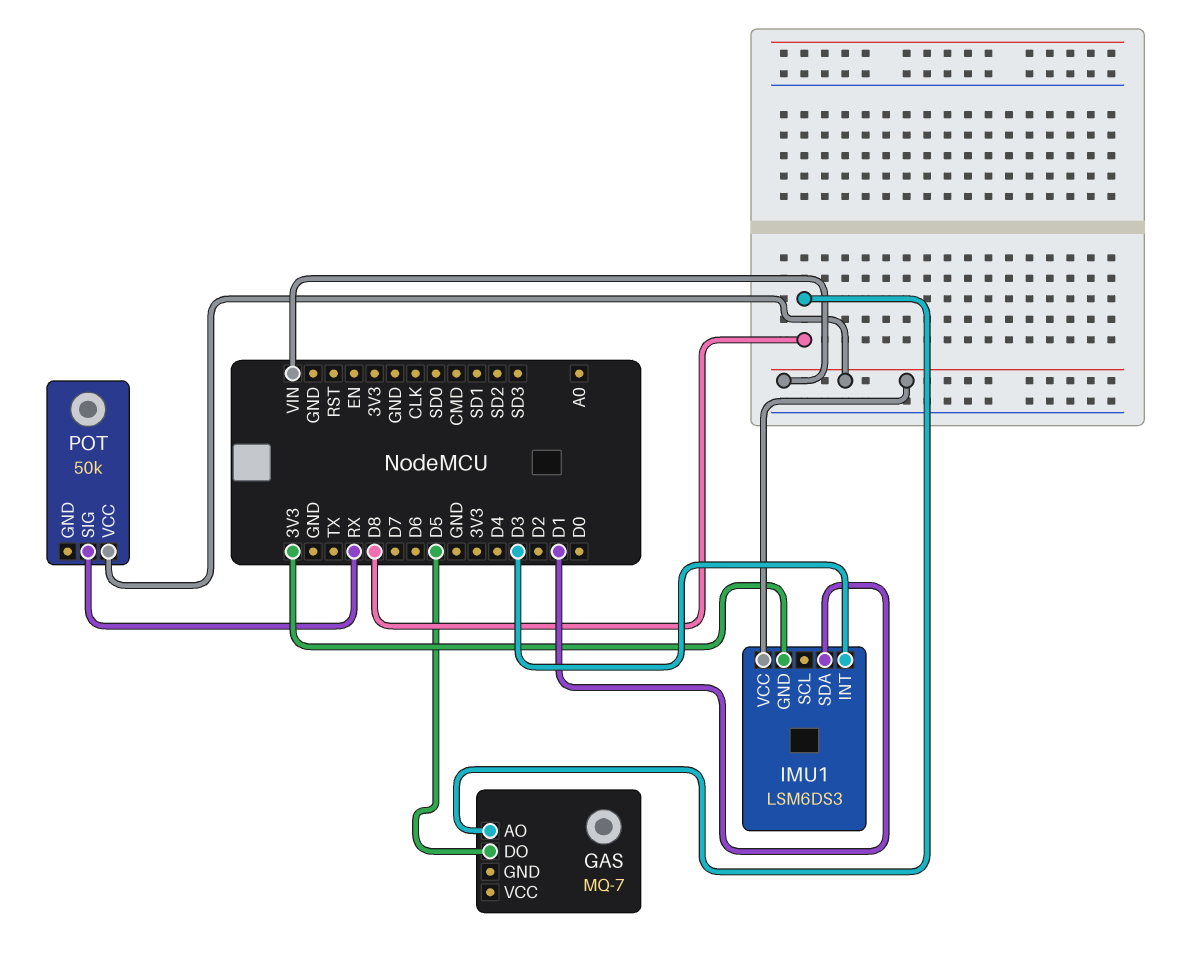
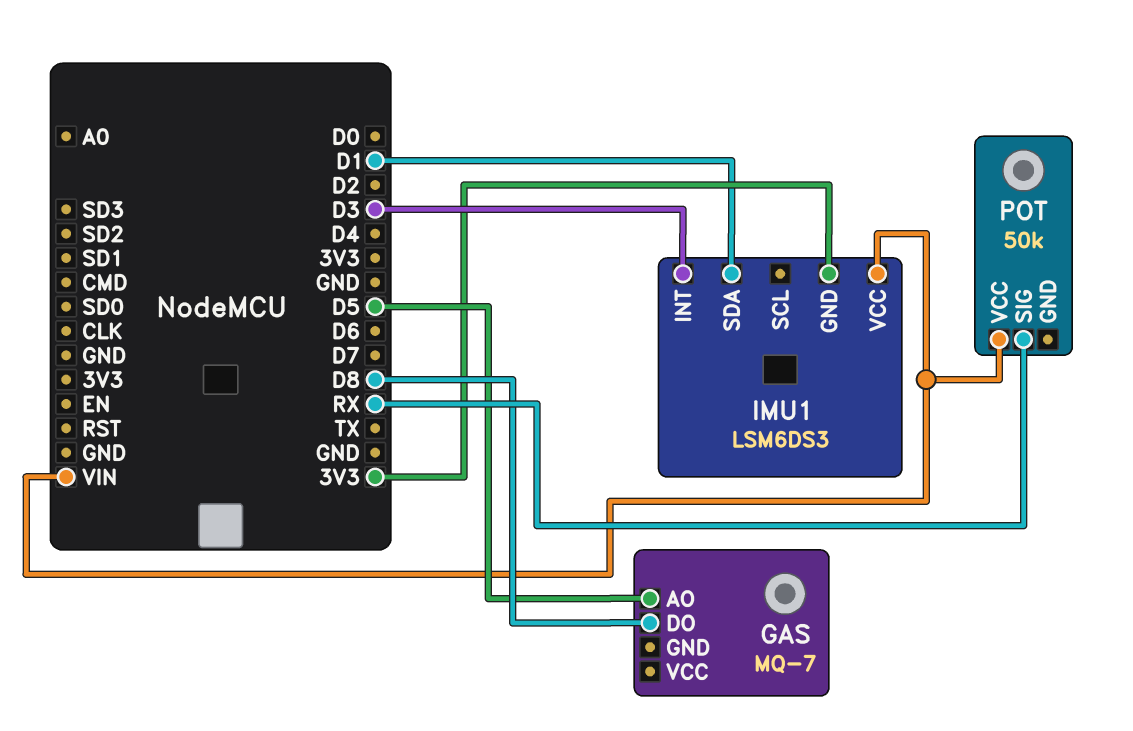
GAS pin AO: D8 -> D5
GAS pin DO: D5 -> D8

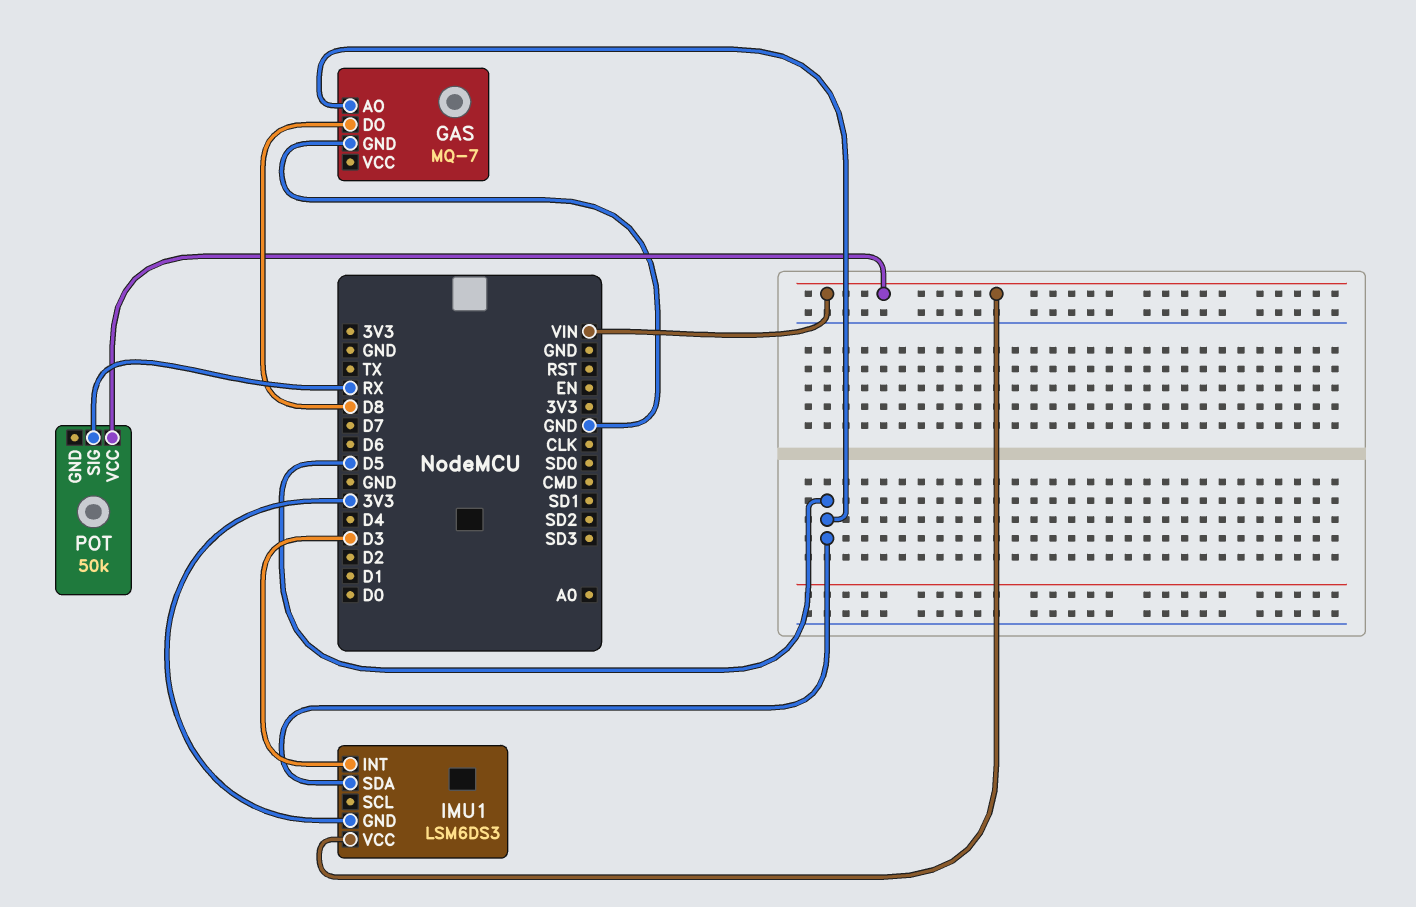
GAS pin GND: none -> GND
IMU1 pin SDA: D1 -> D5

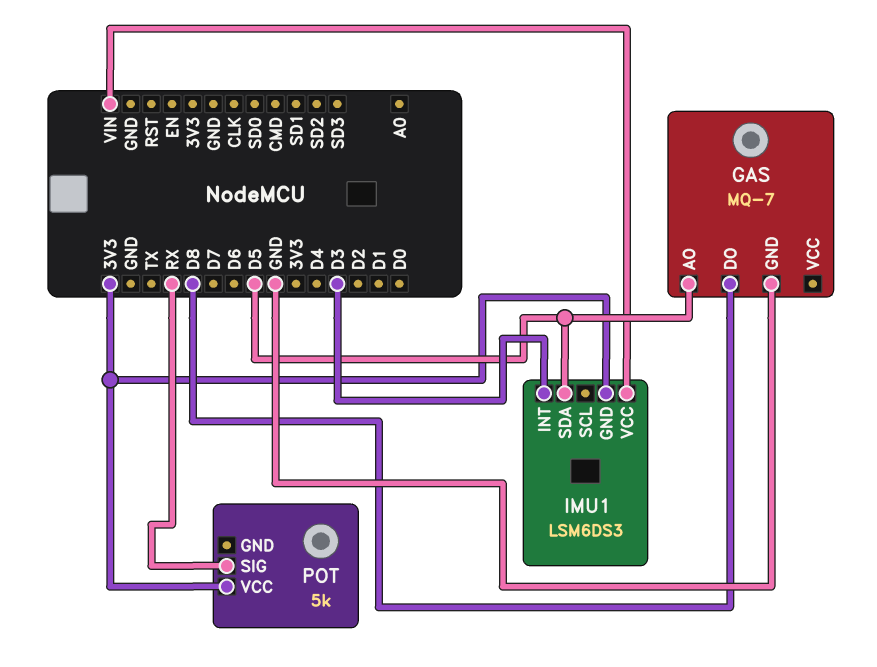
POT: 50k -> 5k
POT pin VCC: VIN -> 3V3

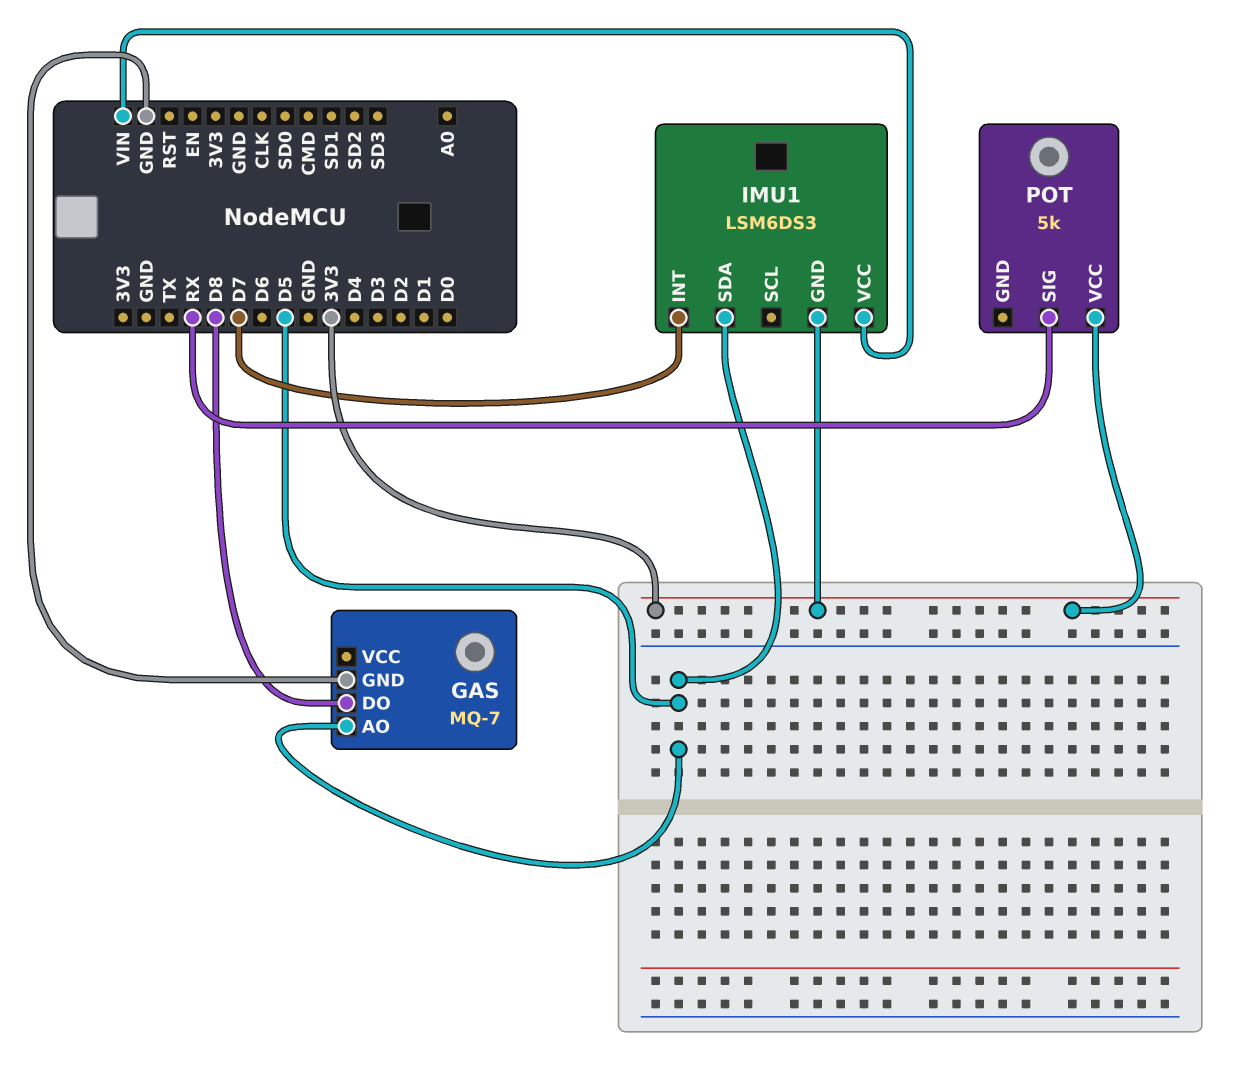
IMU1 pin INT: D3 -> D7

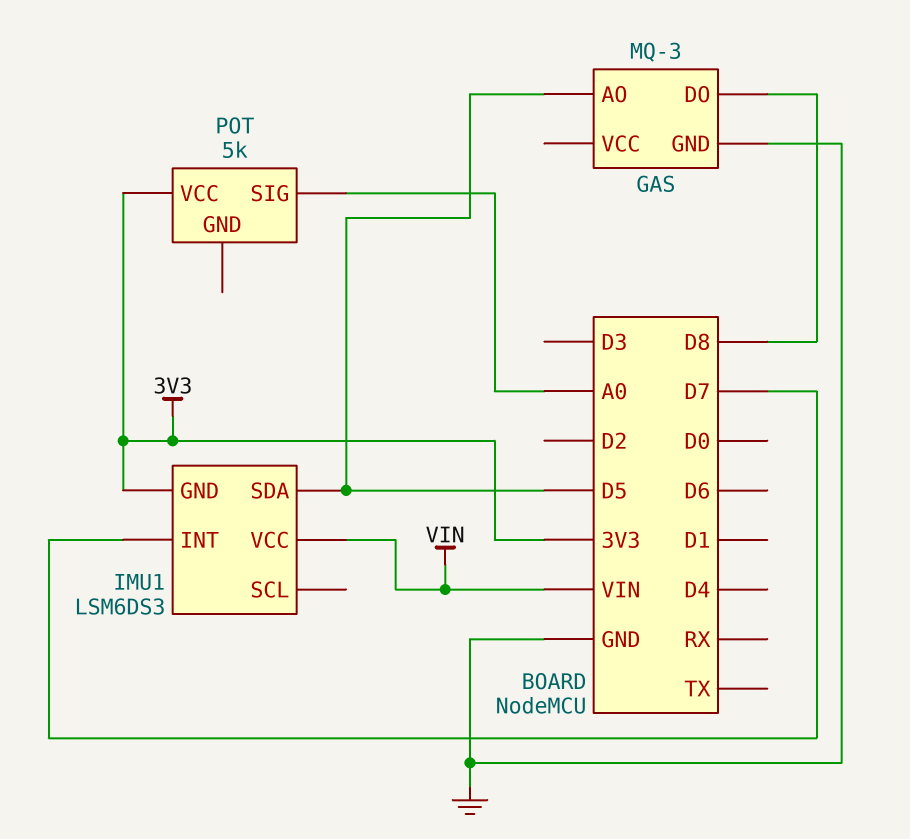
GAS: MQ-7 -> MQ-3
POT pin SIG: RX -> A0

